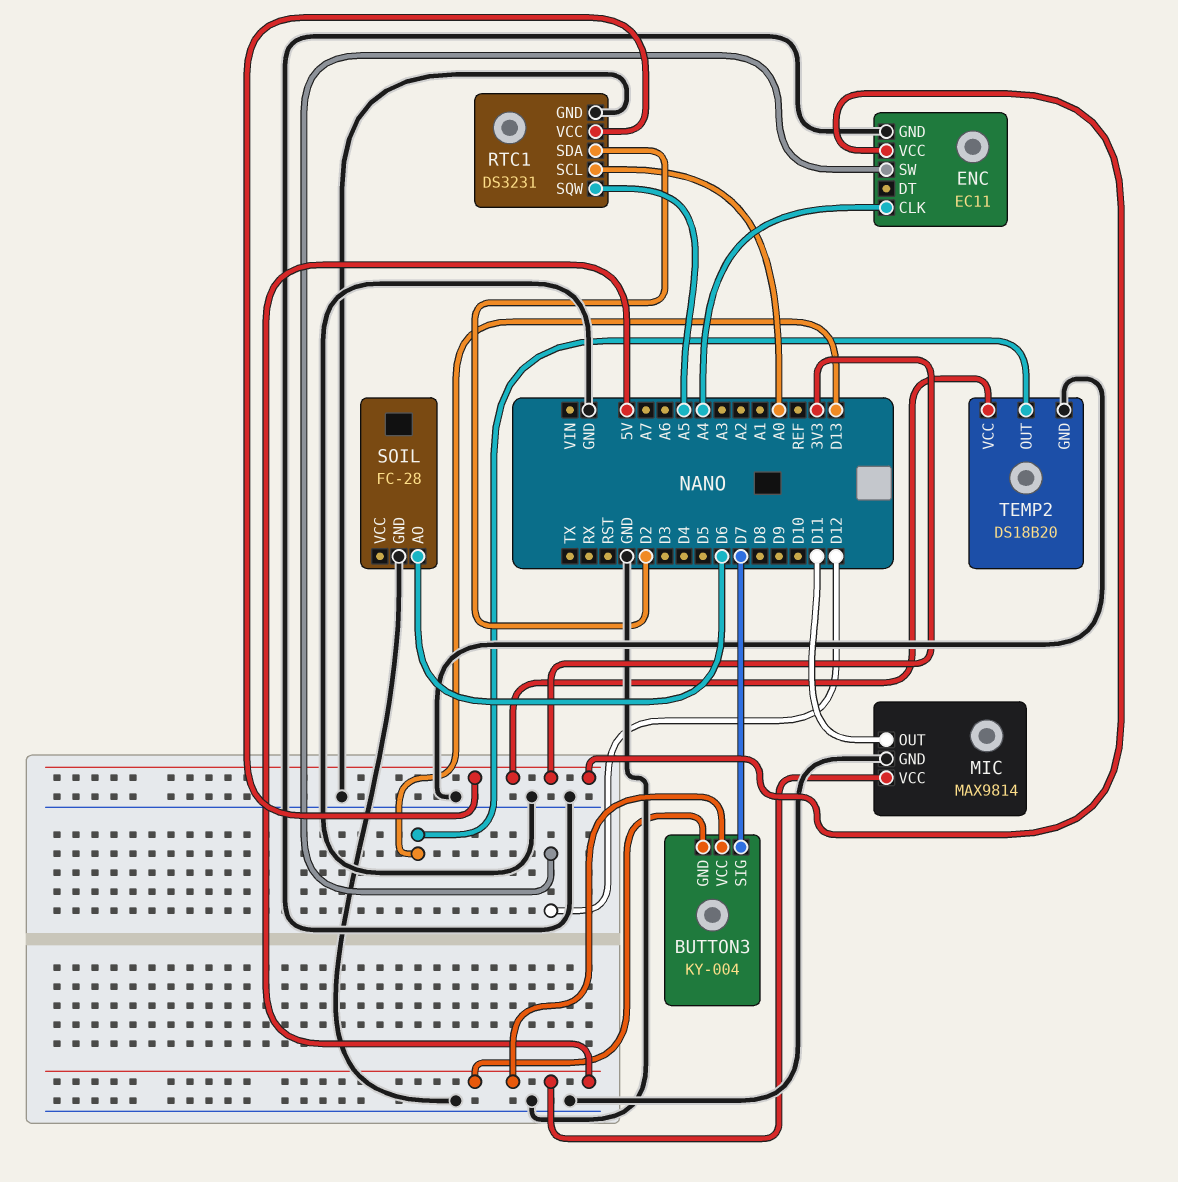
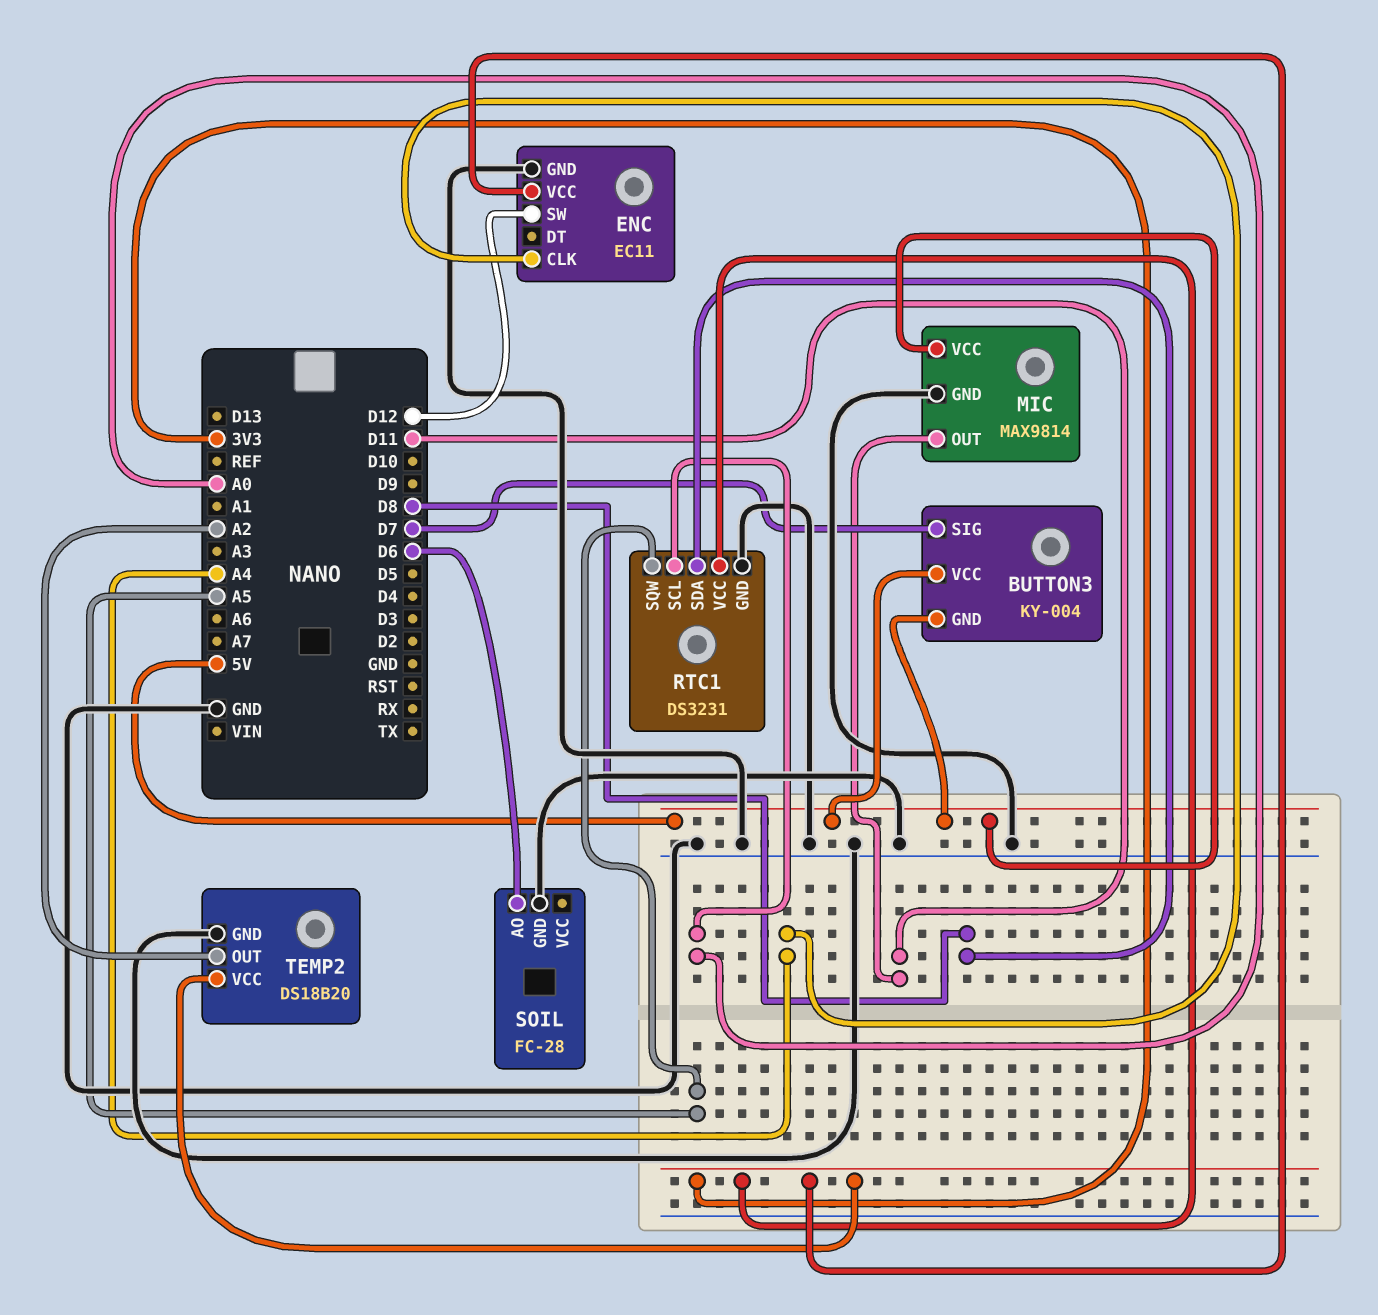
RTC1 pin SDA: D2 -> D8
TEMP2 pin OUT: D13 -> A2

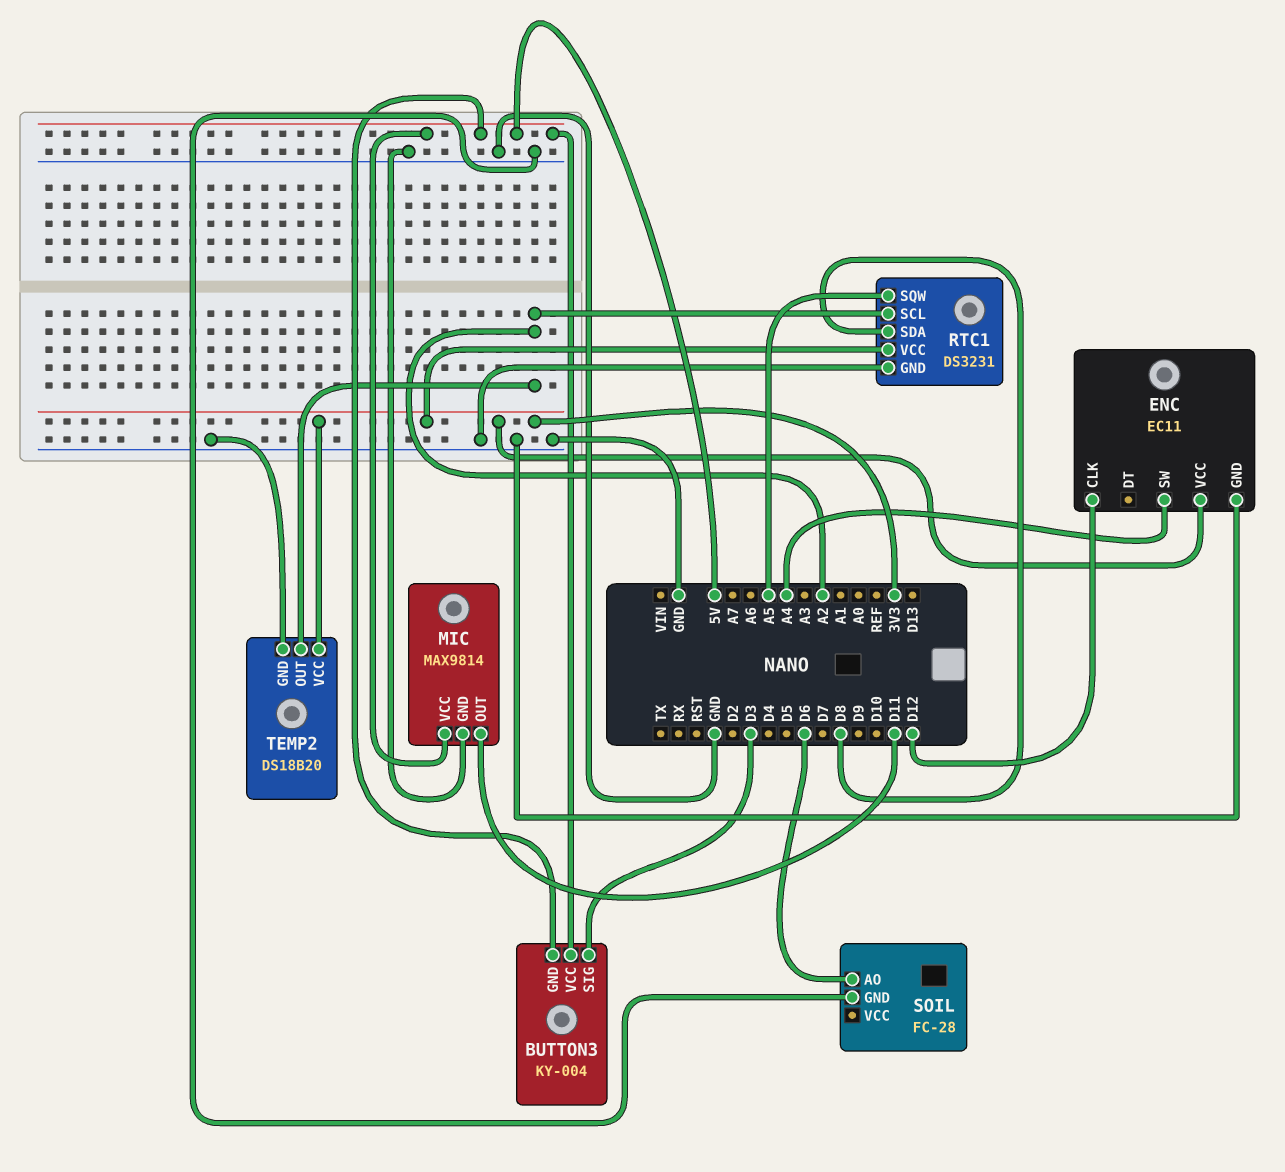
BUTTON3 pin SIG: D7 -> D3
ENC pin CLK: A4 -> D12
ENC pin SW: D12 -> A4
RTC1 pin SCL: A0 -> A2

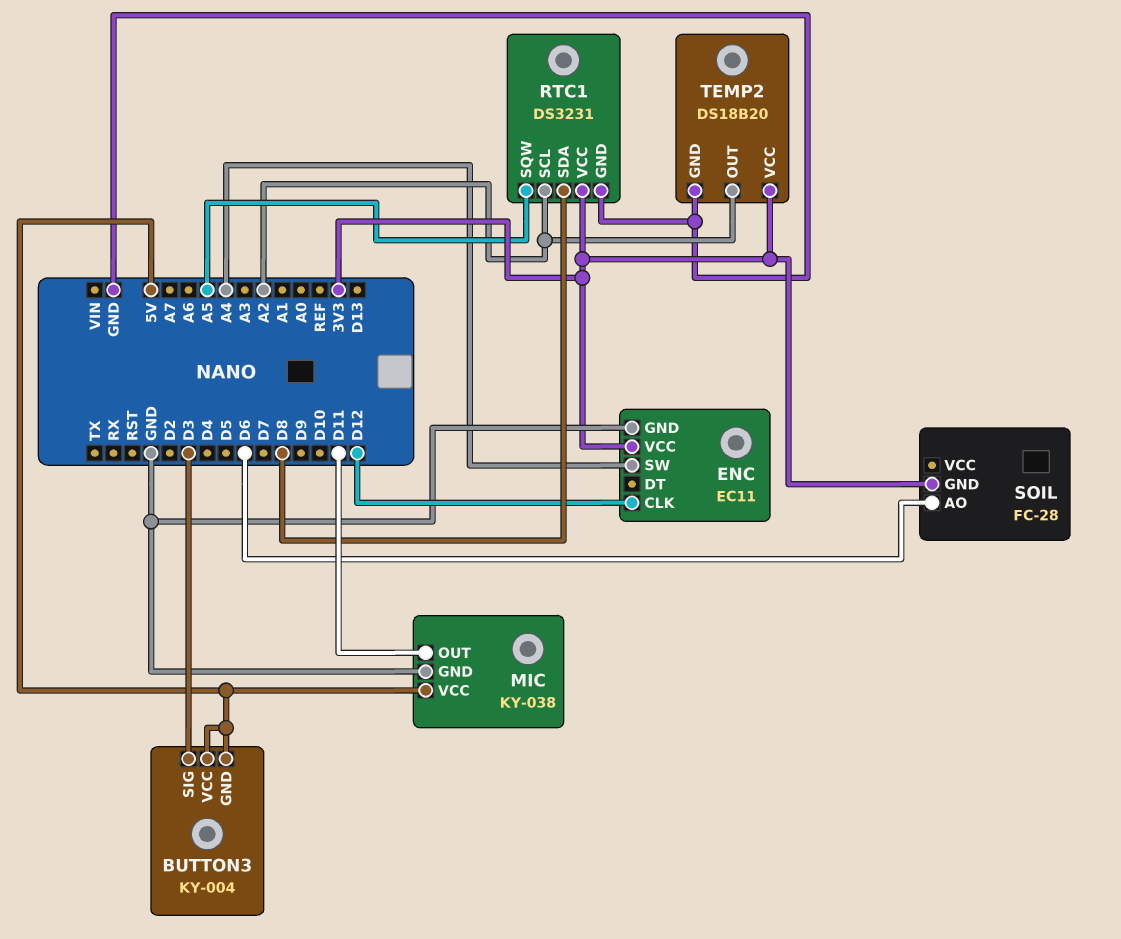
MIC: MAX9814 -> KY-038
SOIL pin GND: GND -> 3V3

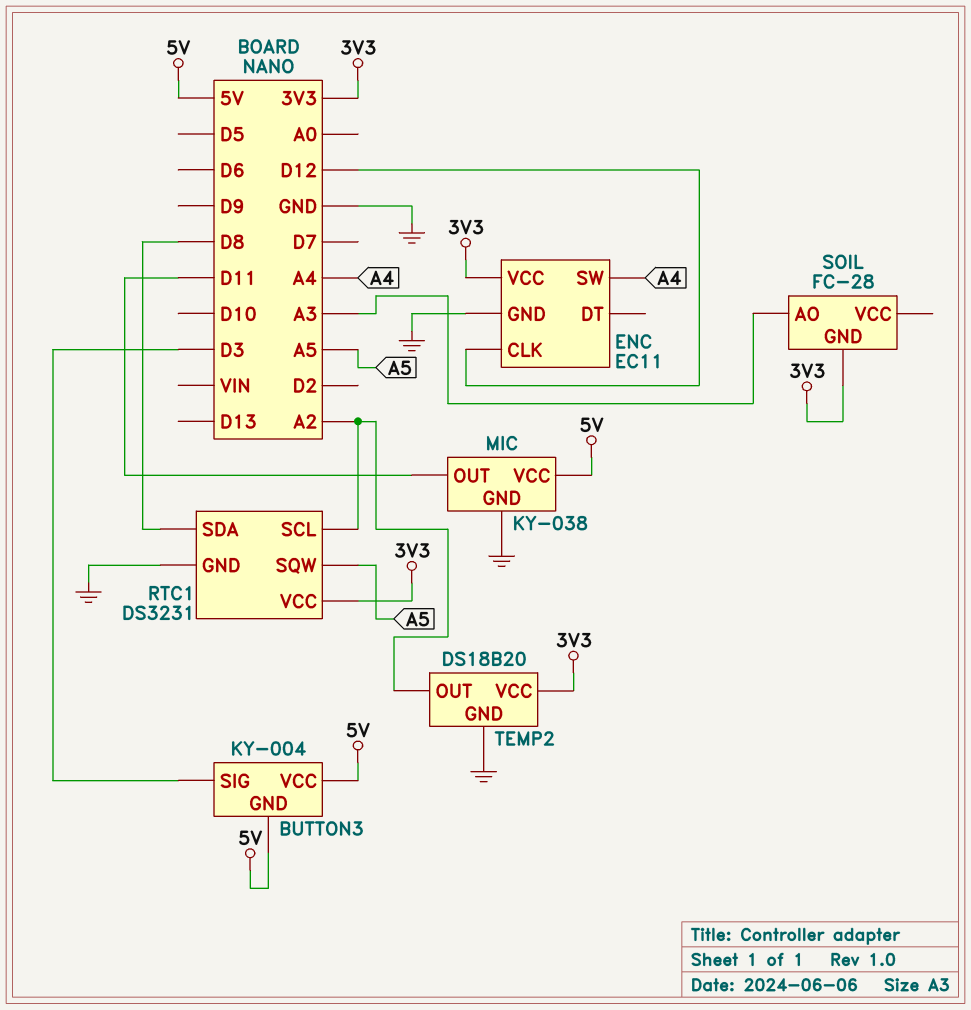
SOIL pin AO: D6 -> A3

